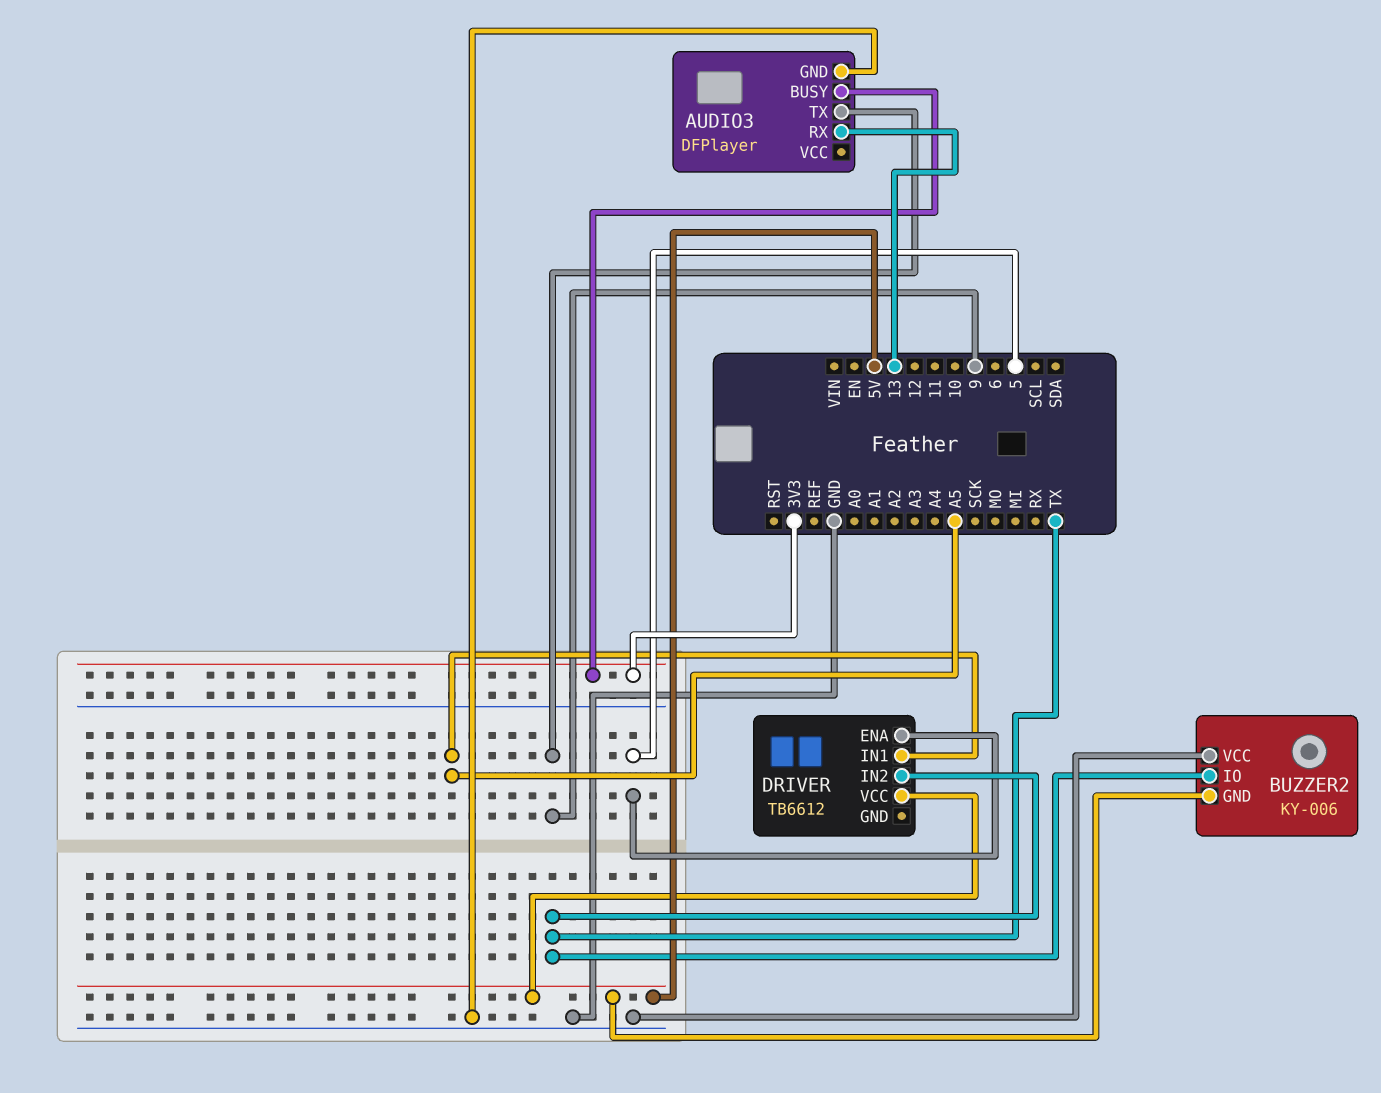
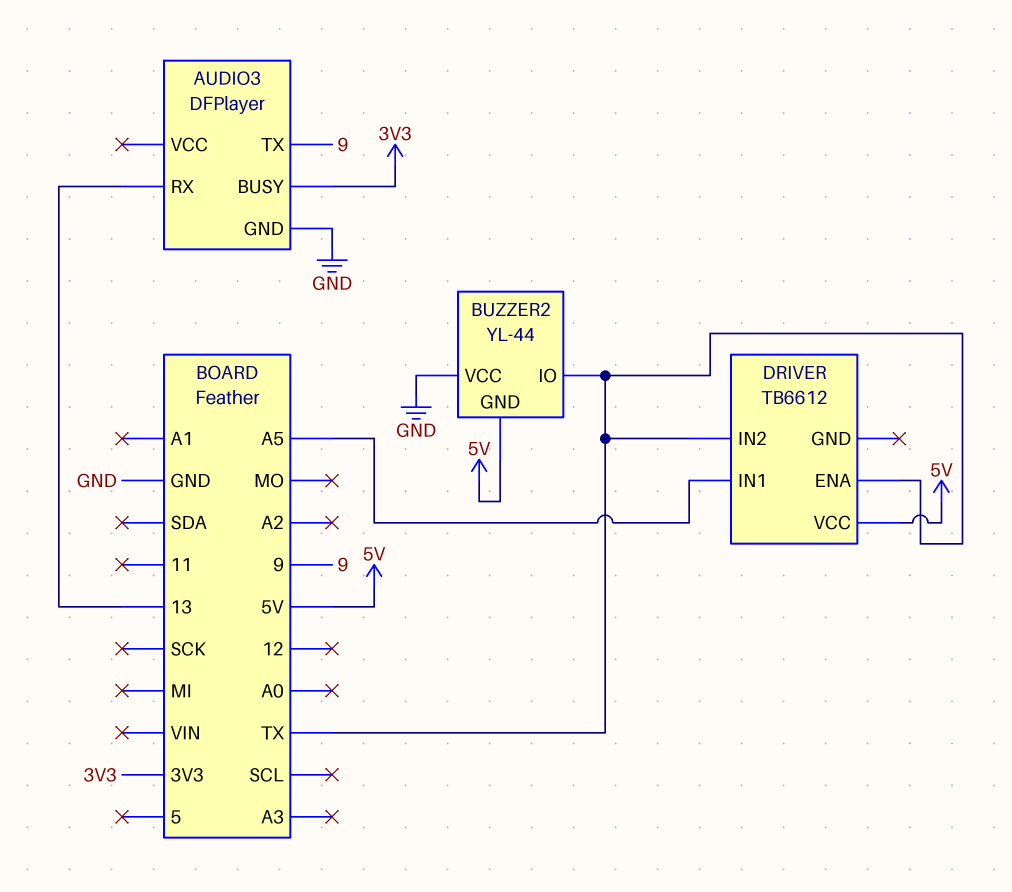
BUZZER2: KY-006 -> YL-44
DRIVER pin ENA: 5 -> TX

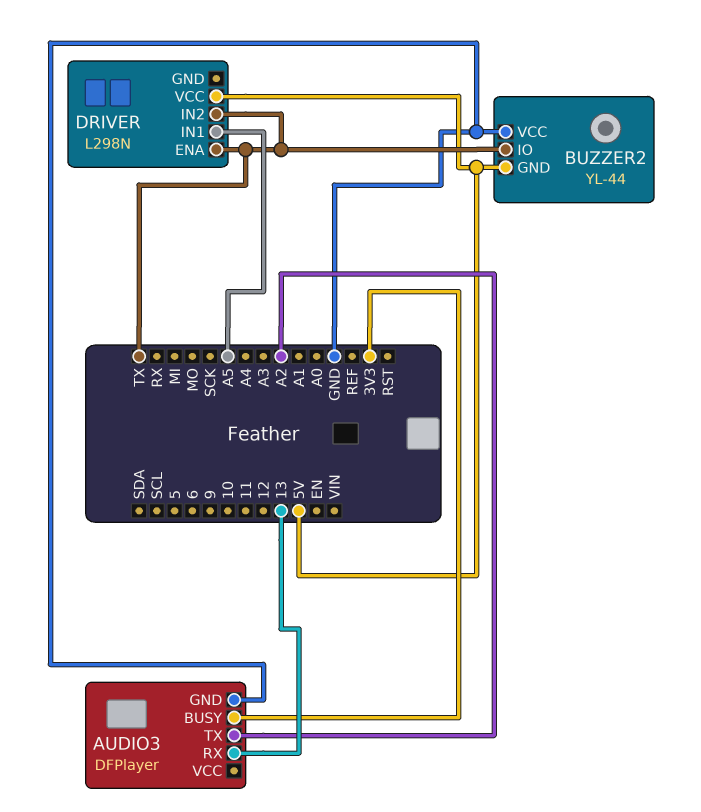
AUDIO3 pin TX: 9 -> A2
DRIVER: TB6612 -> L298N

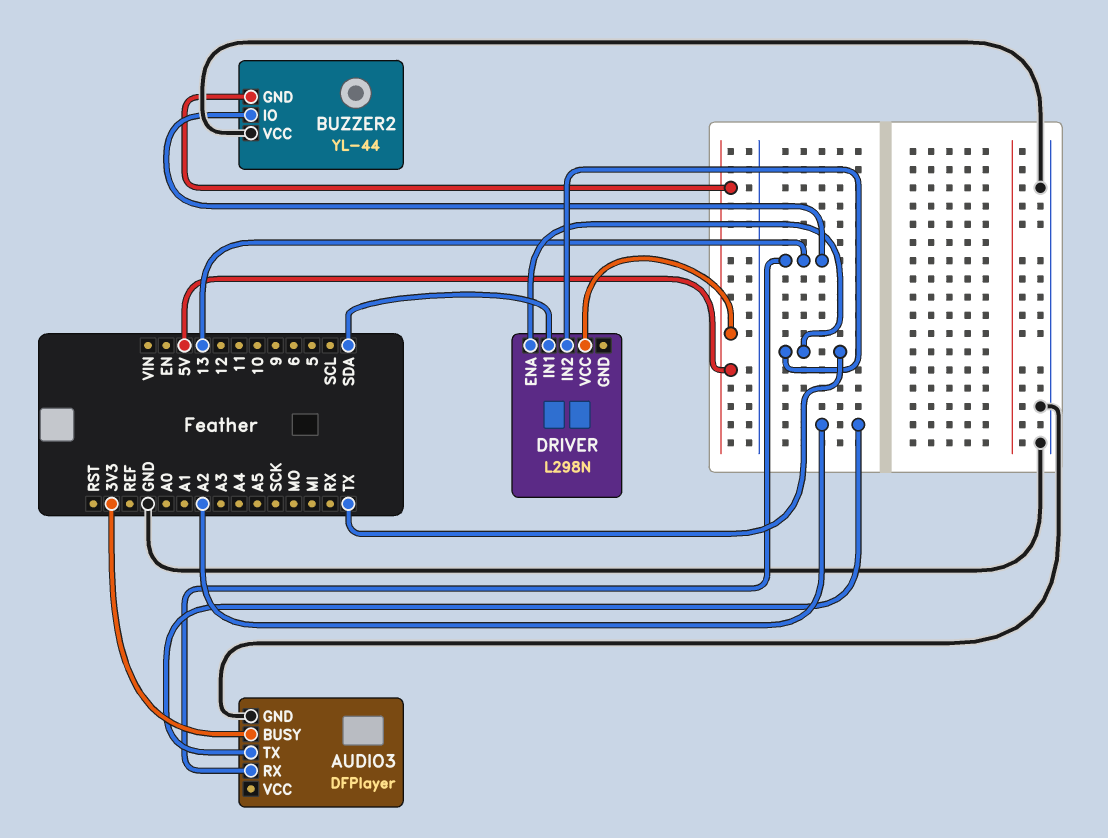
BUZZER2 pin IO: TX -> 13
DRIVER pin IN1: A5 -> SDA

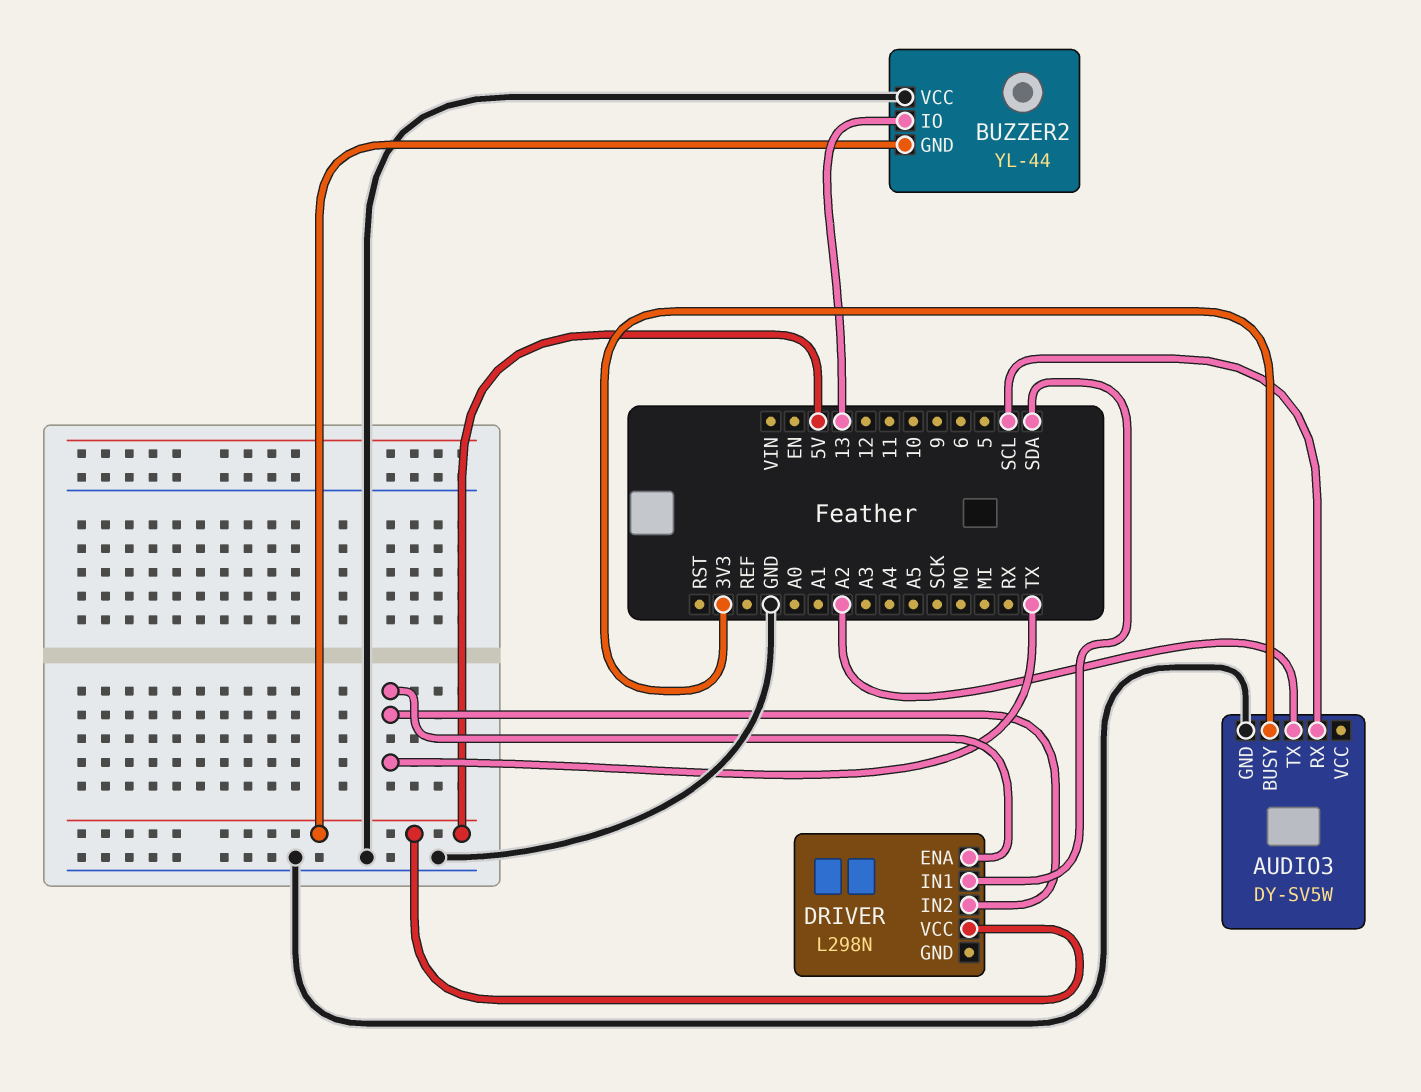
AUDIO3: DFPlayer -> DY-SV5W
AUDIO3 pin RX: 13 -> SCL

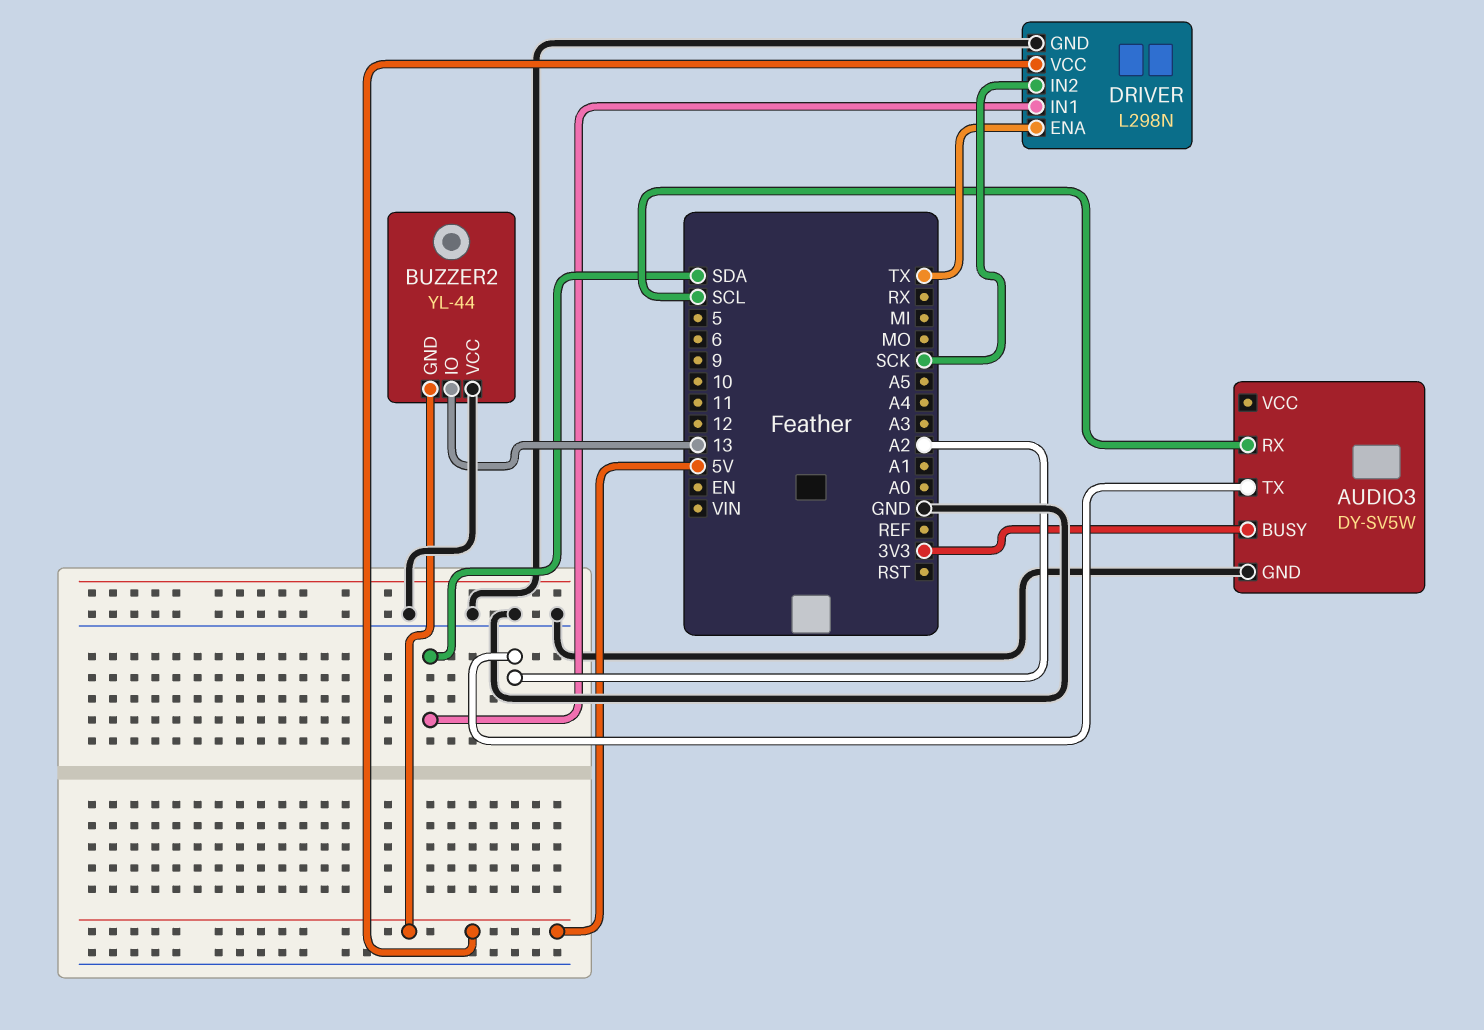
DRIVER pin GND: none -> GND
DRIVER pin IN2: TX -> SCK

